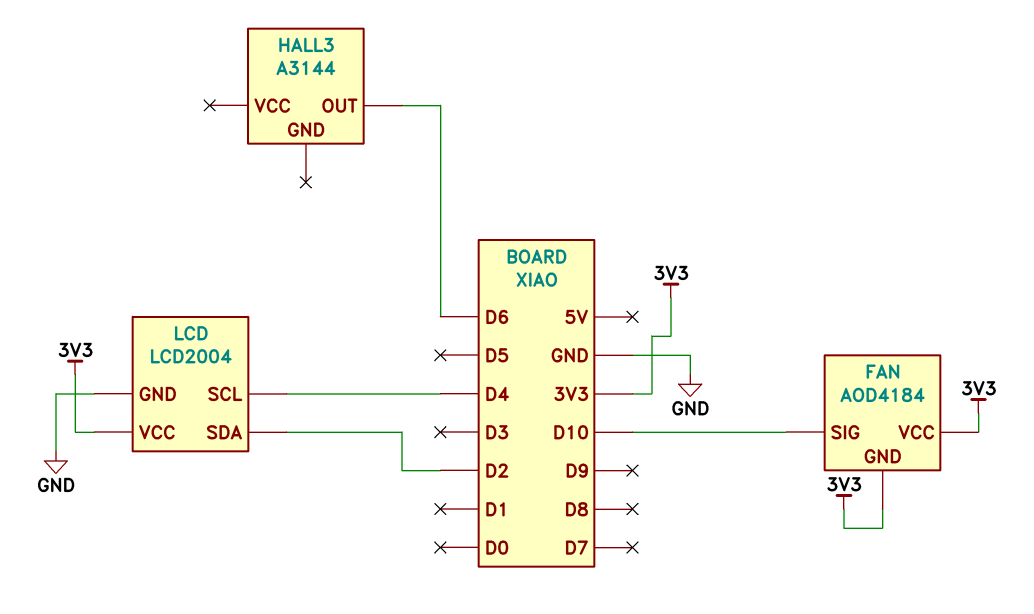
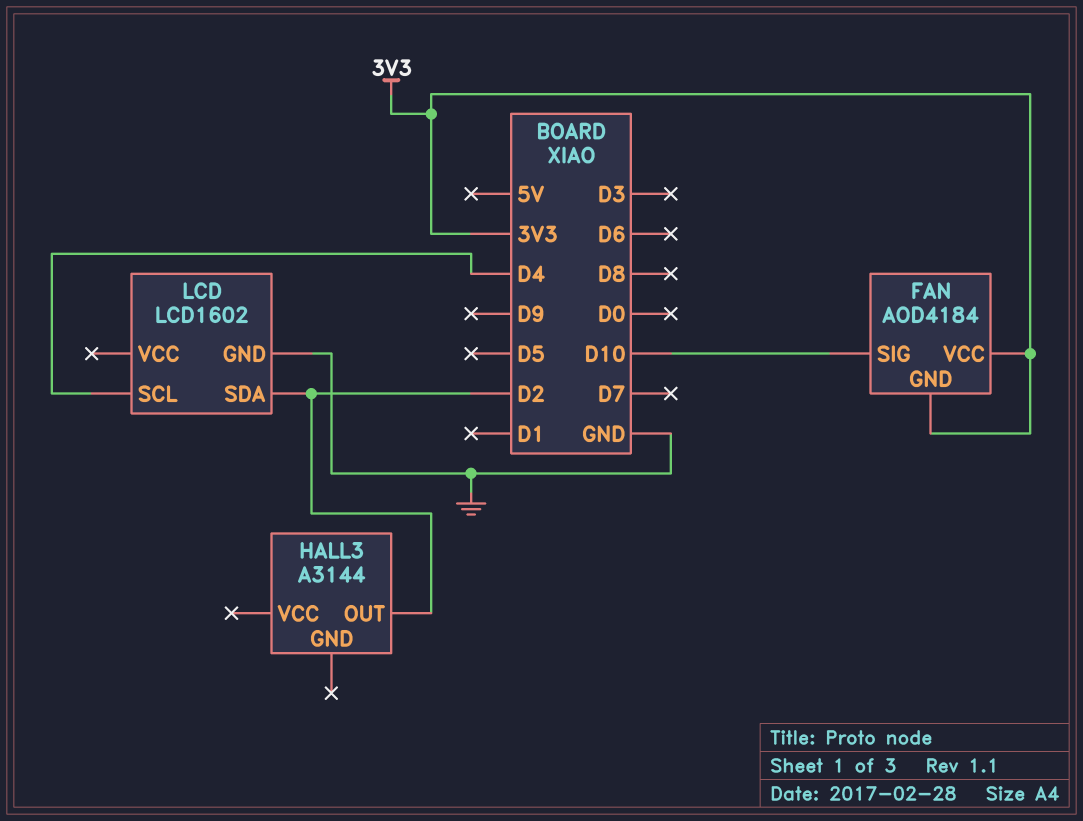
HALL3 pin OUT: D6 -> D2
LCD: LCD2004 -> LCD1602
LCD pin VCC: 3V3 -> none

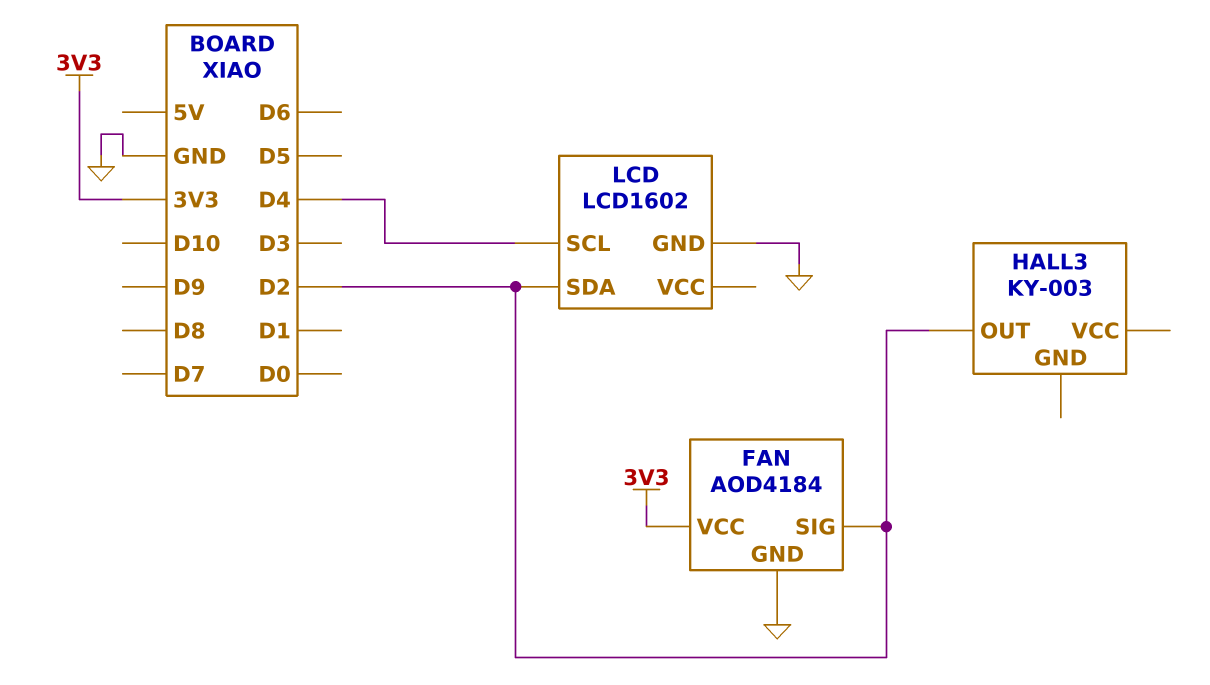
FAN pin GND: 3V3 -> GND
FAN pin SIG: D10 -> D2
HALL3: A3144 -> KY-003

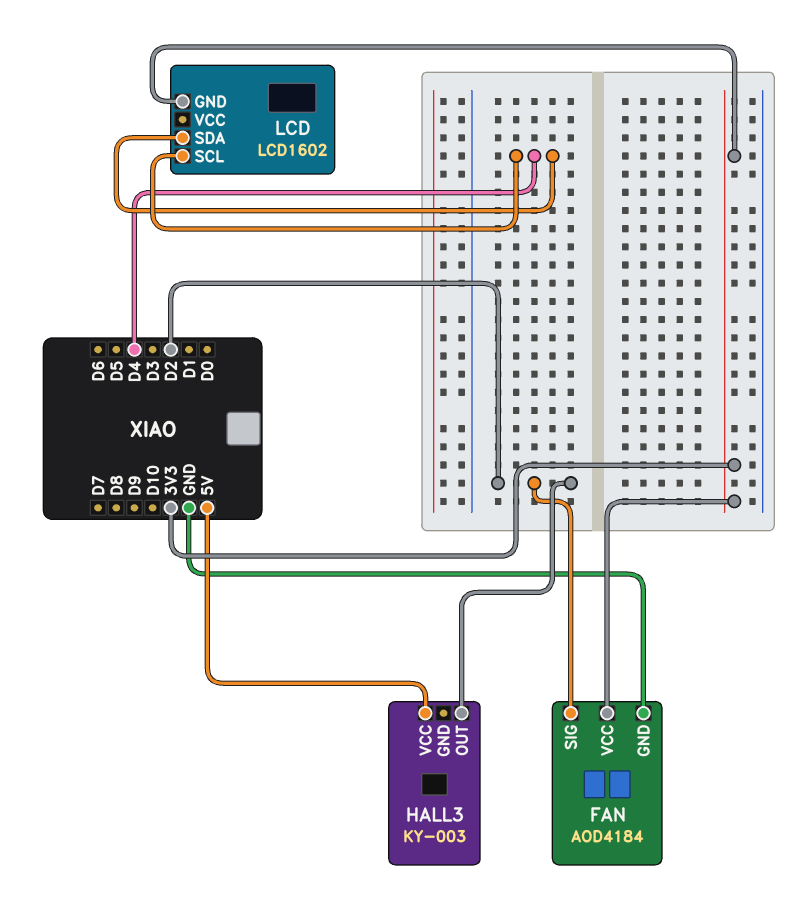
HALL3 pin VCC: none -> 5V
LCD pin GND: GND -> 3V3
LCD pin SDA: D2 -> D4

